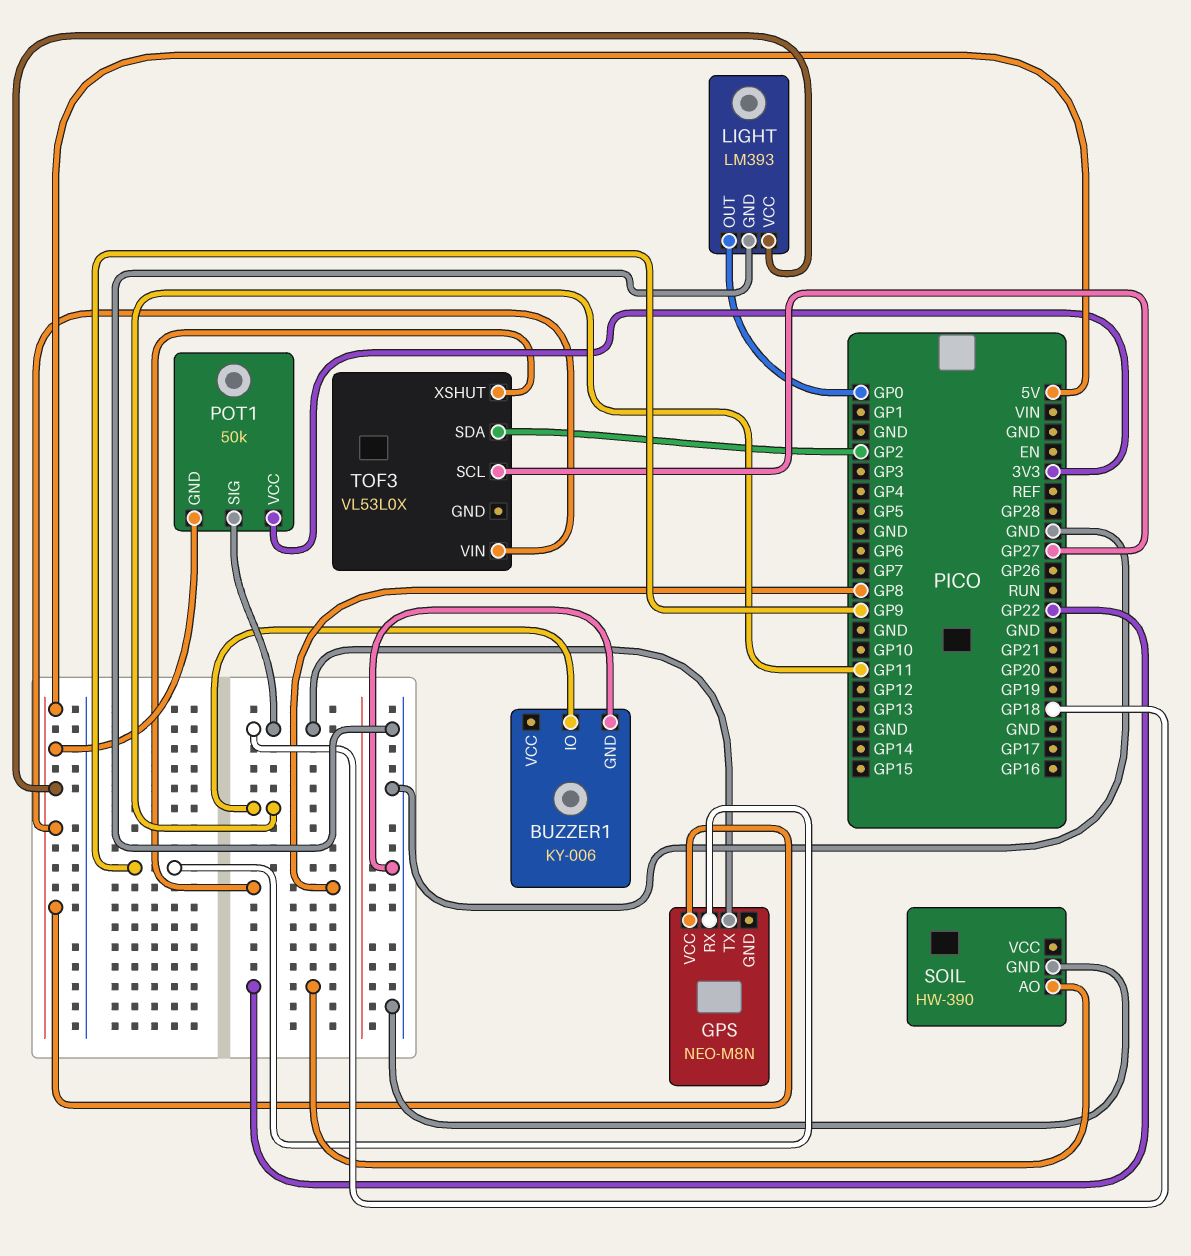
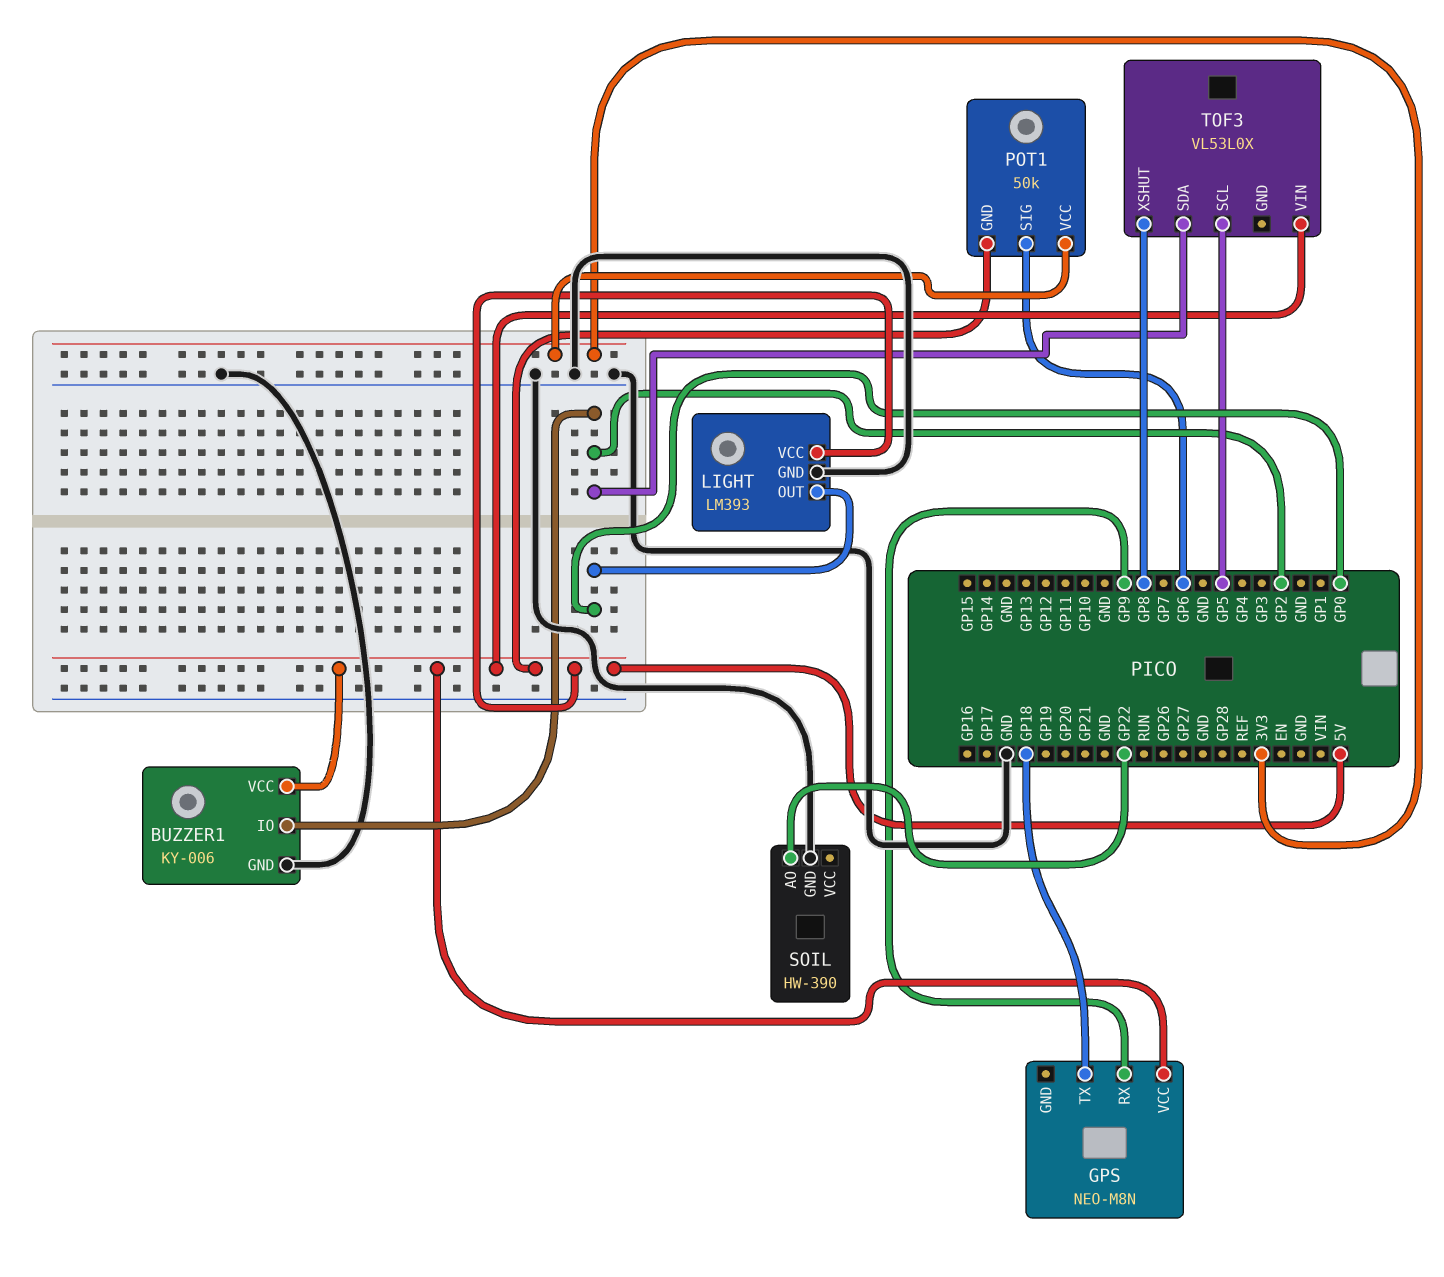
BUZZER1 pin IO: GP11 -> GP2
BUZZER1 pin VCC: none -> 5V
POT1 pin SIG: GP18 -> GP6
TOF3 pin SCL: GP27 -> GP5

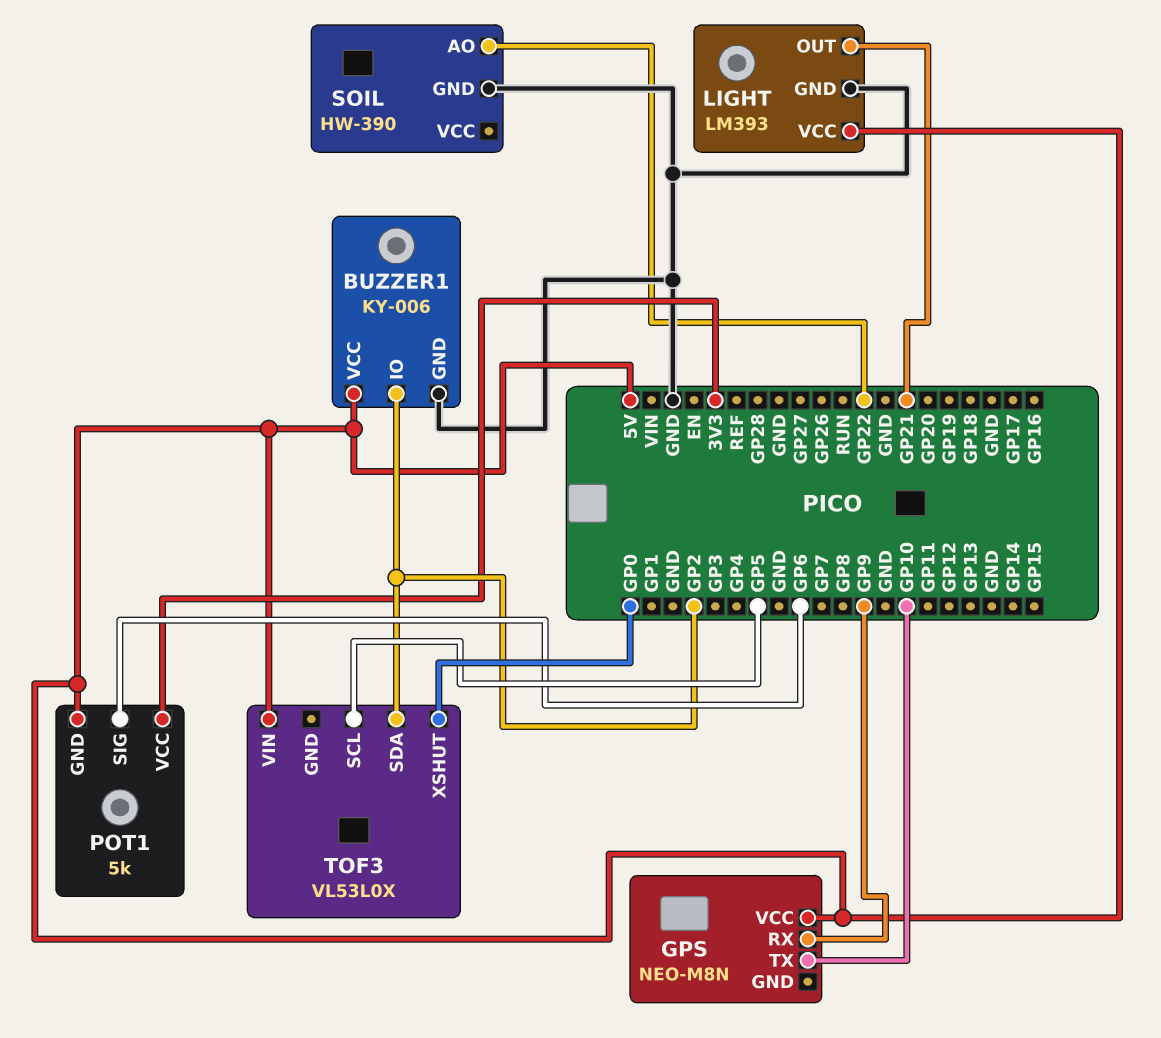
GPS pin TX: GP18 -> GP10
LIGHT pin OUT: GP0 -> GP21
POT1: 50k -> 5k
TOF3 pin XSHUT: GP8 -> GP0

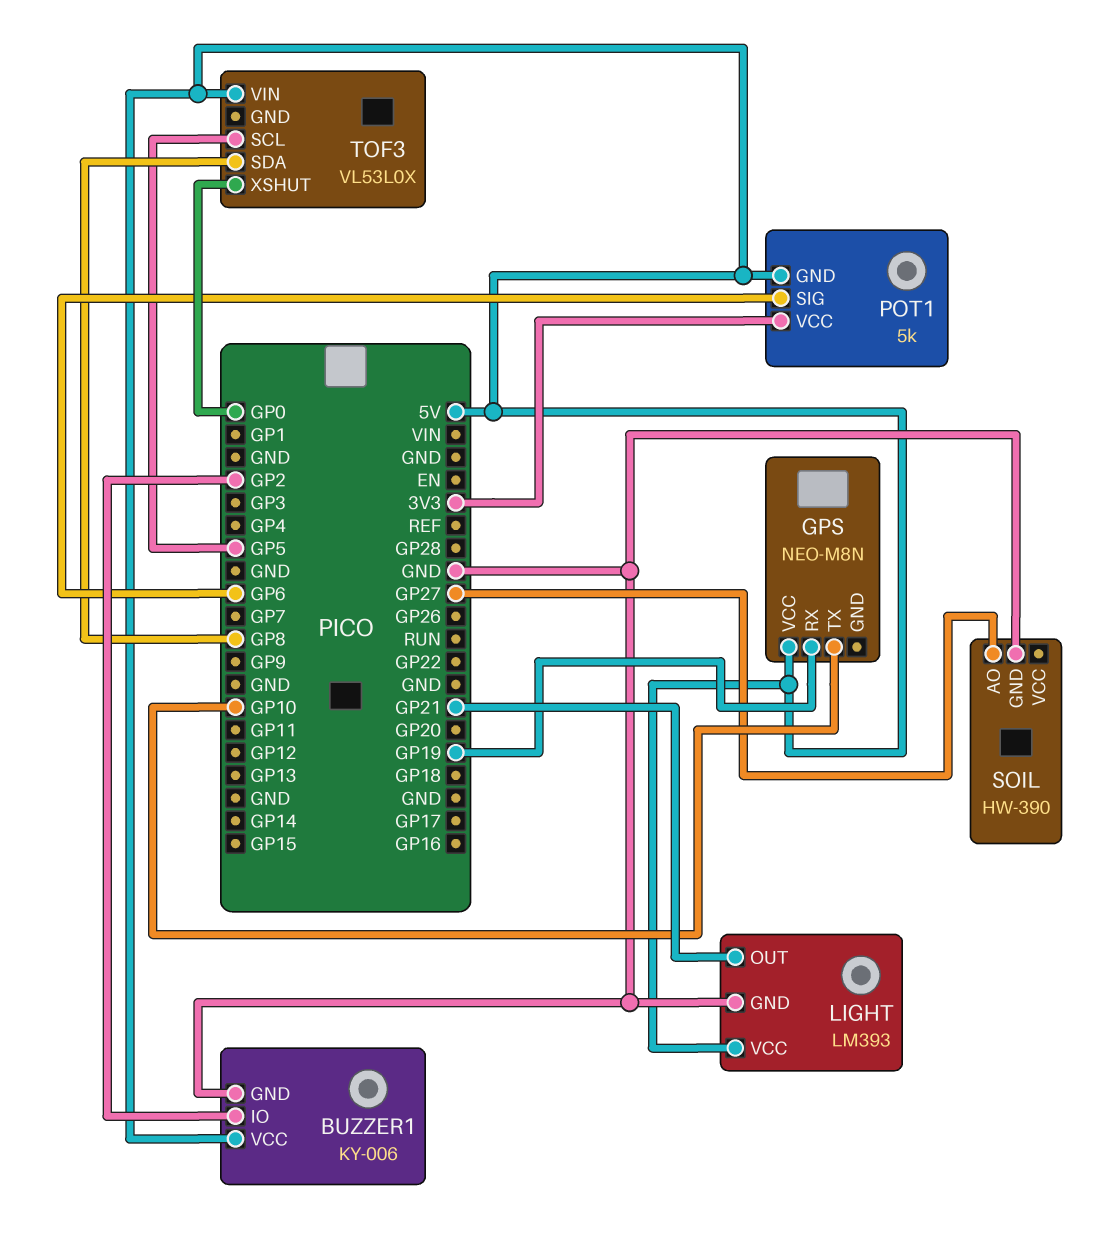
GPS pin RX: GP9 -> GP19
SOIL pin AO: GP22 -> GP27
TOF3 pin SDA: GP2 -> GP8

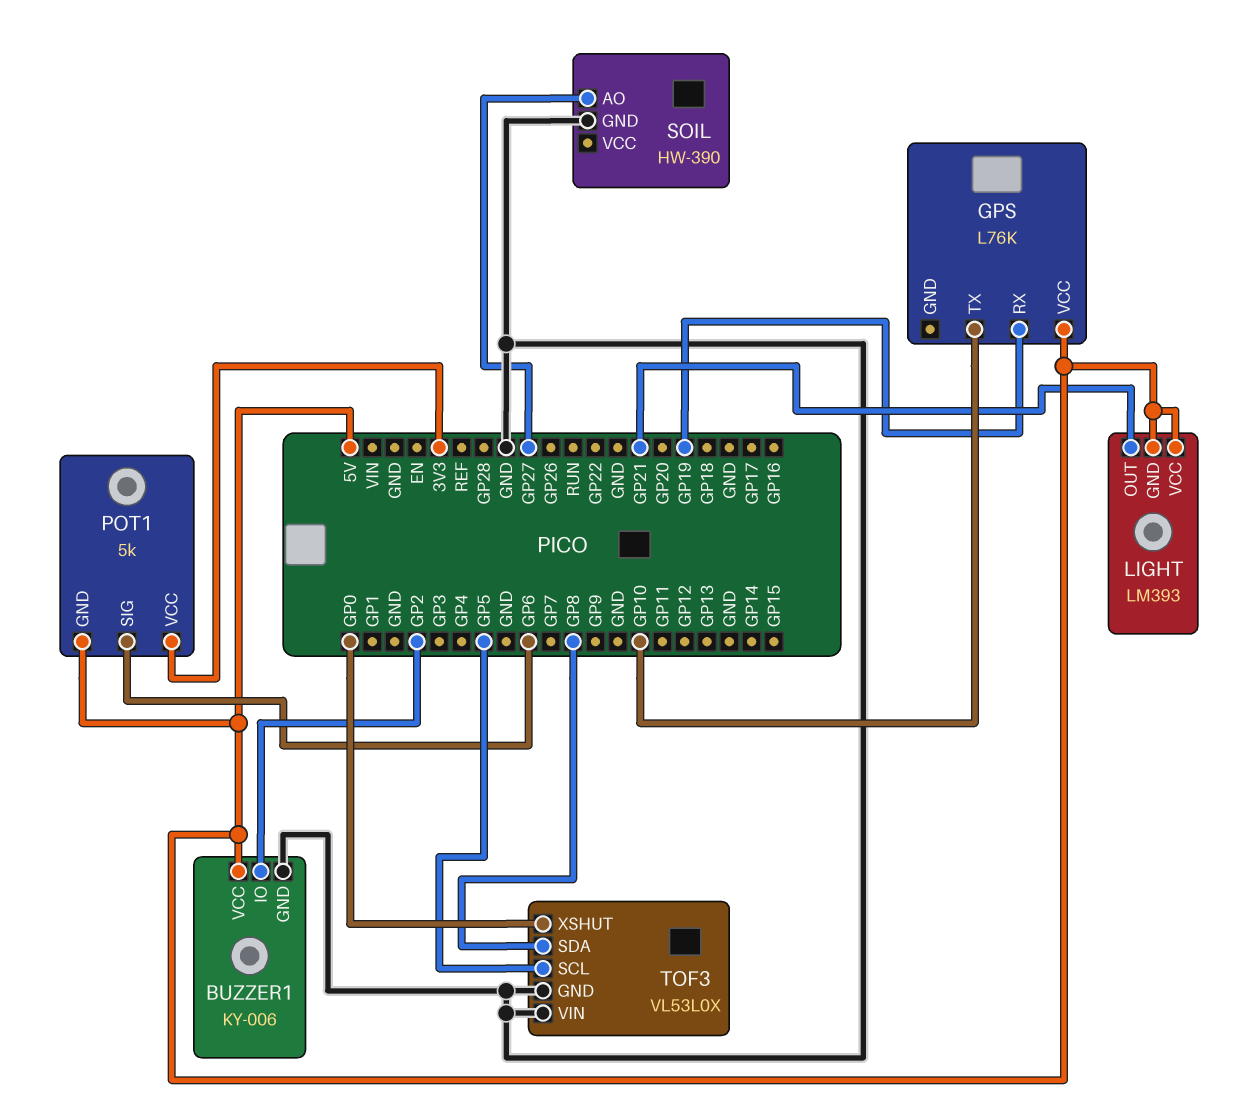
GPS: NEO-M8N -> L76K
LIGHT pin GND: GND -> 5V
TOF3 pin GND: none -> GND
TOF3 pin VIN: 5V -> GND

